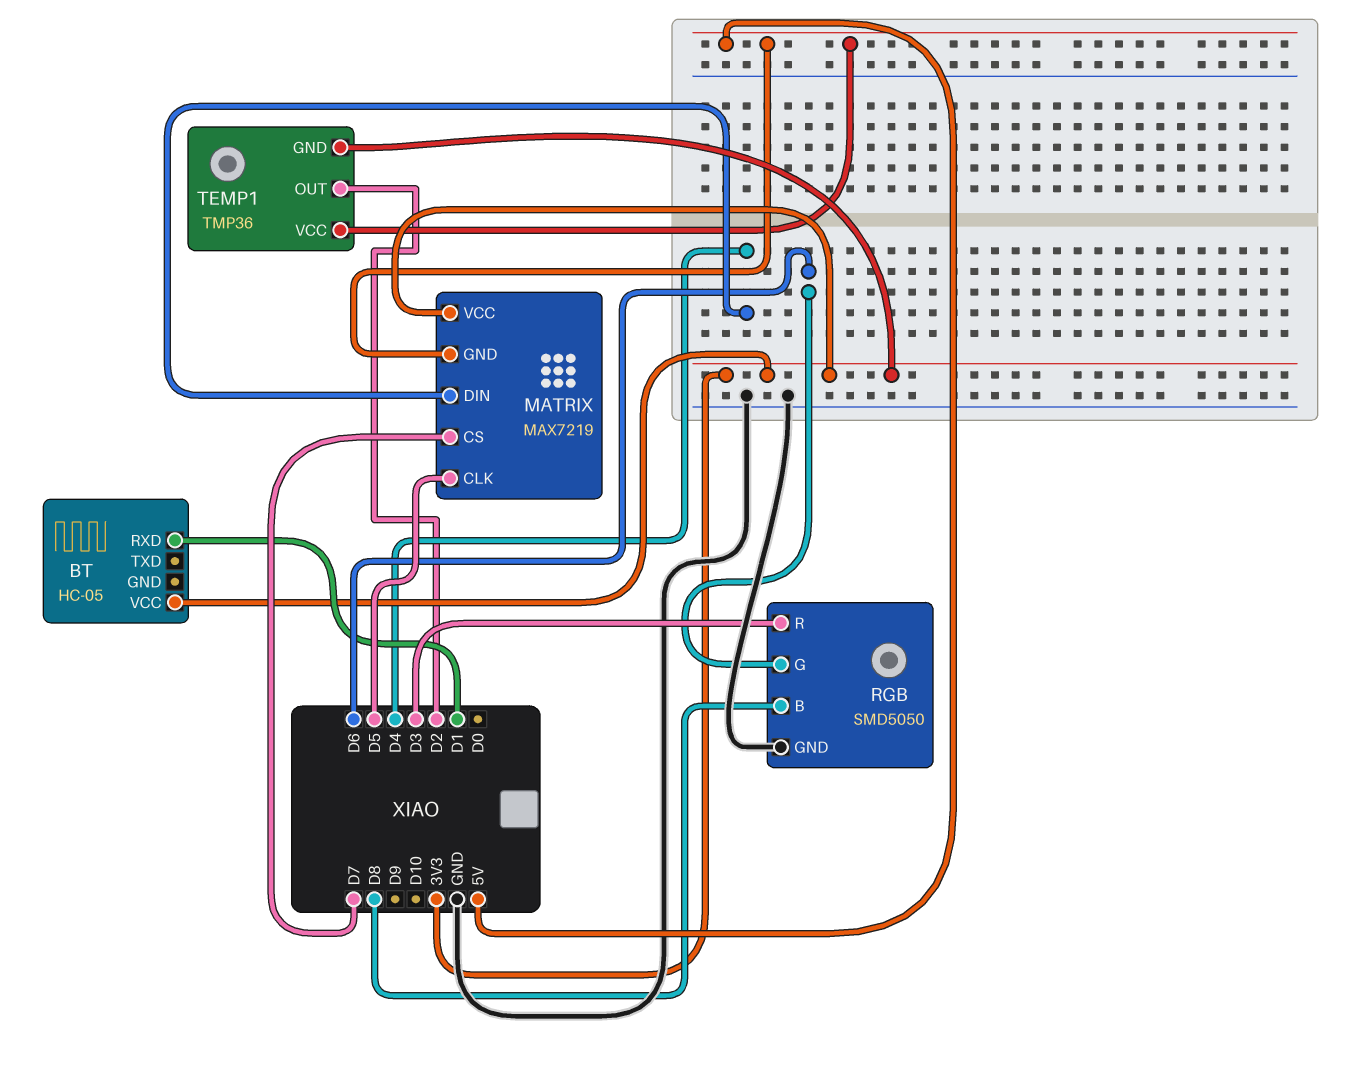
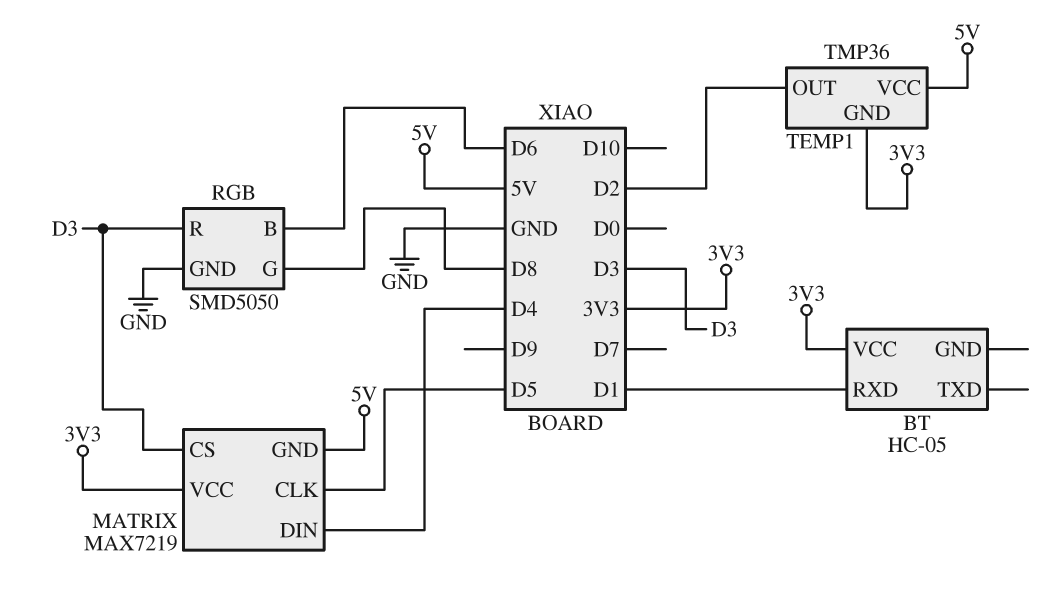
MATRIX pin CS: D7 -> D3
RGB pin B: D8 -> D6
RGB pin G: D6 -> D8

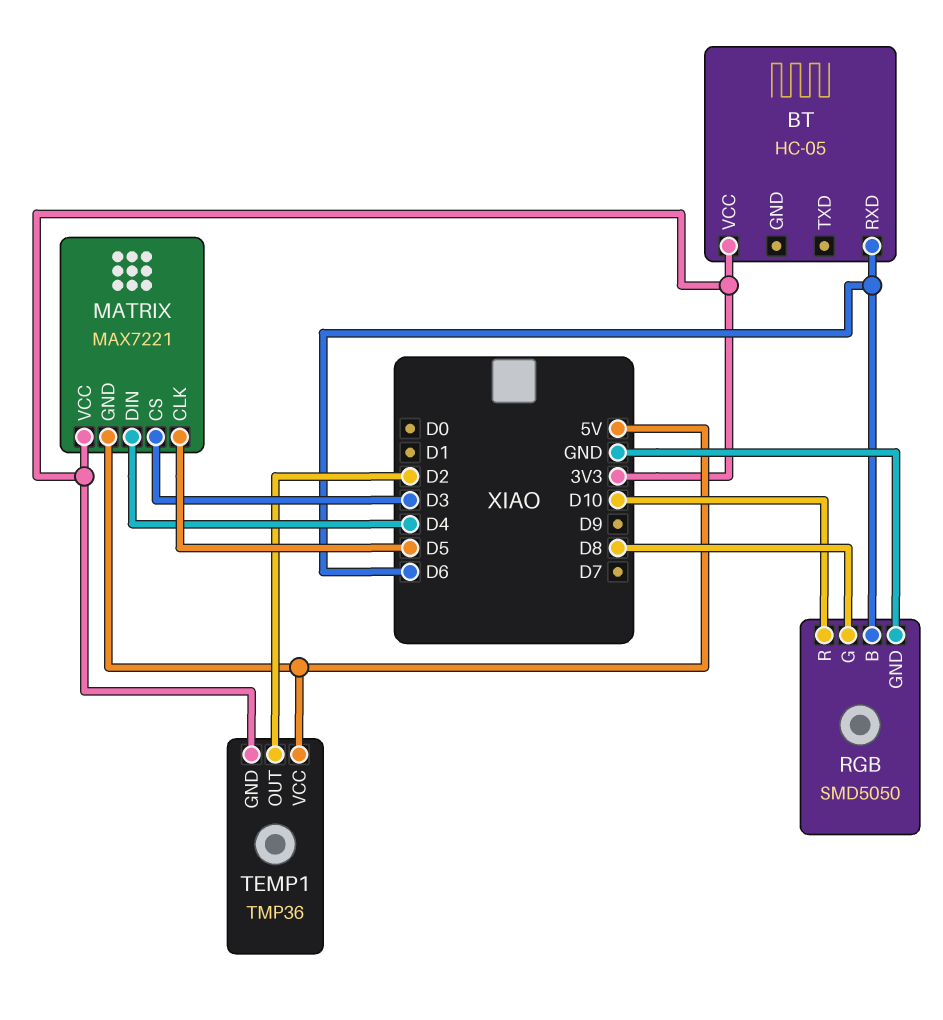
BT pin RXD: D1 -> D6
MATRIX: MAX7219 -> MAX7221
RGB pin R: D3 -> D10

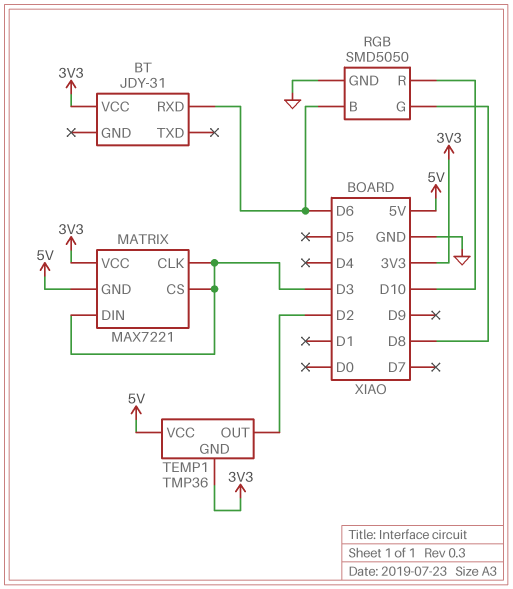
BT: HC-05 -> JDY-31
MATRIX pin CLK: D5 -> D3
MATRIX pin DIN: D4 -> D3

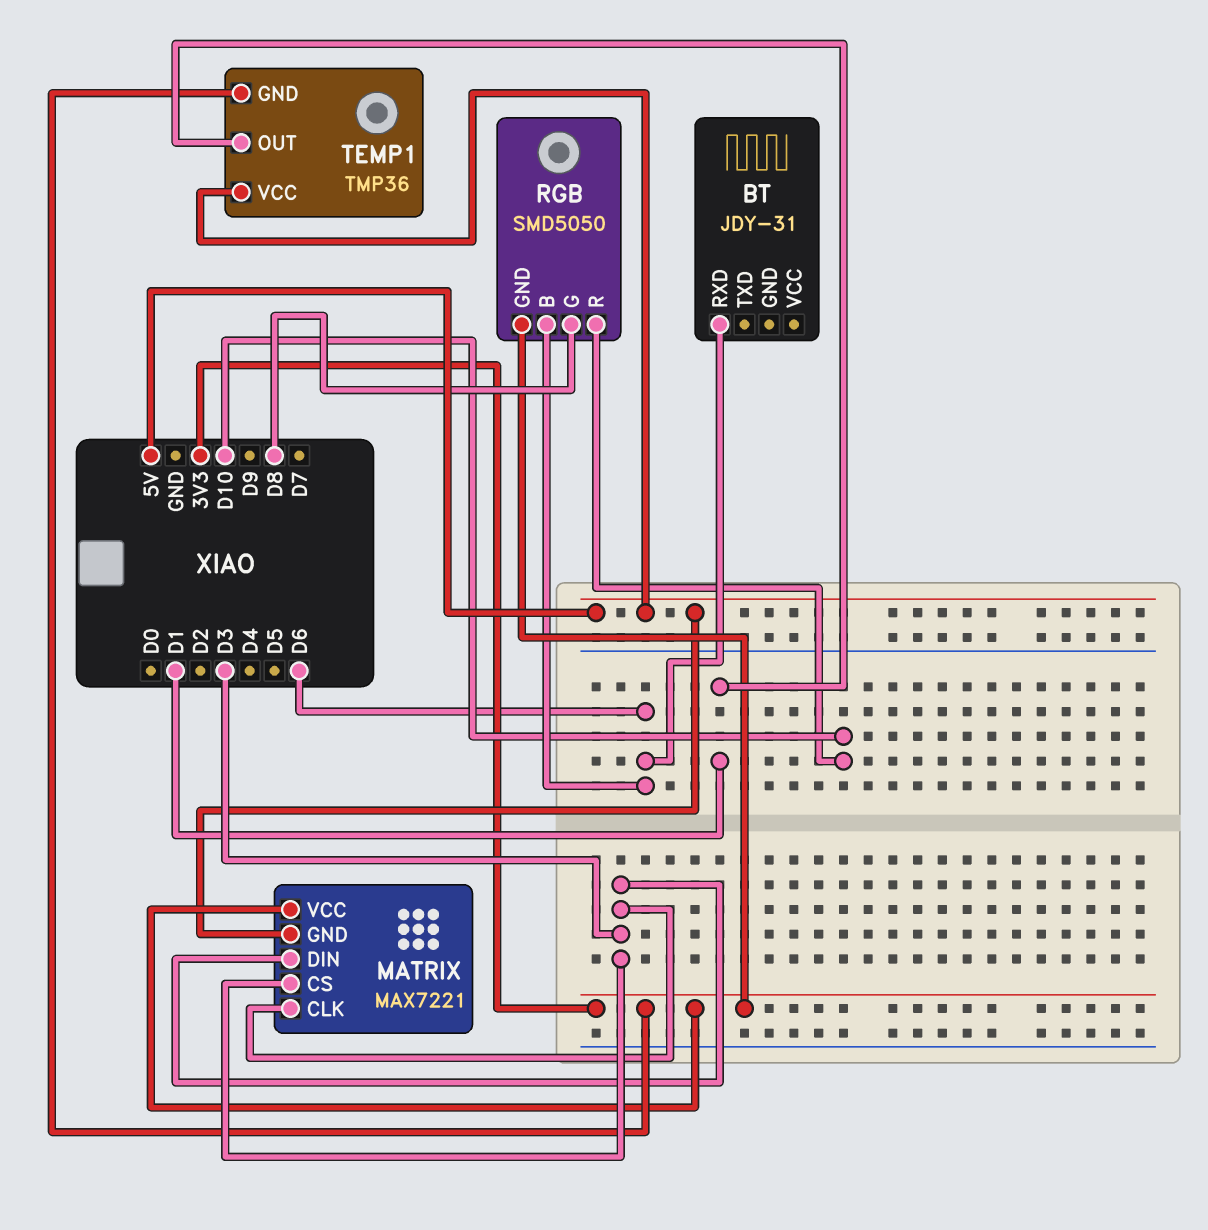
BT pin VCC: 3V3 -> none
RGB pin GND: GND -> 3V3
TEMP1 pin OUT: D2 -> D1

